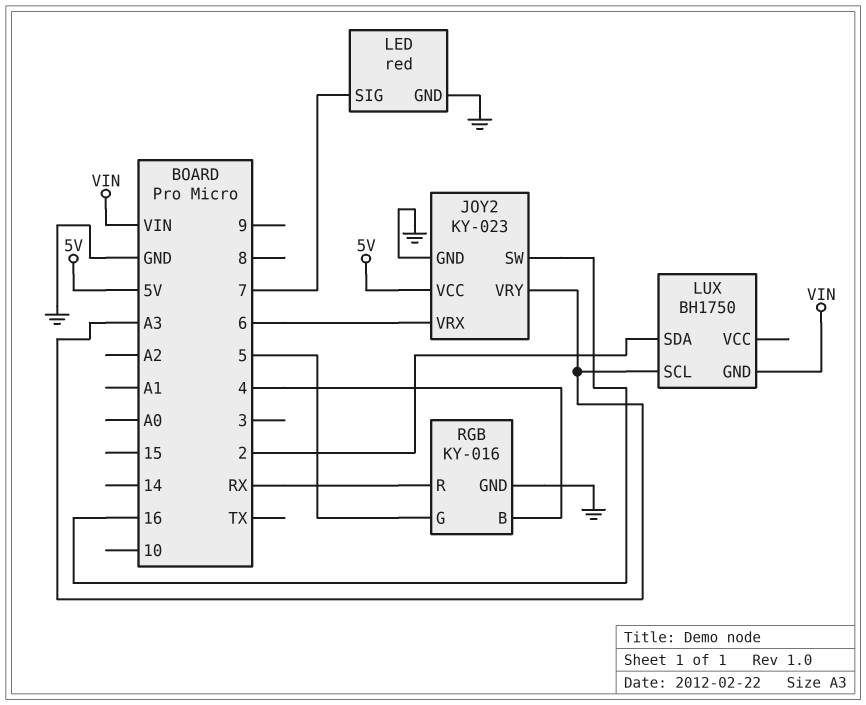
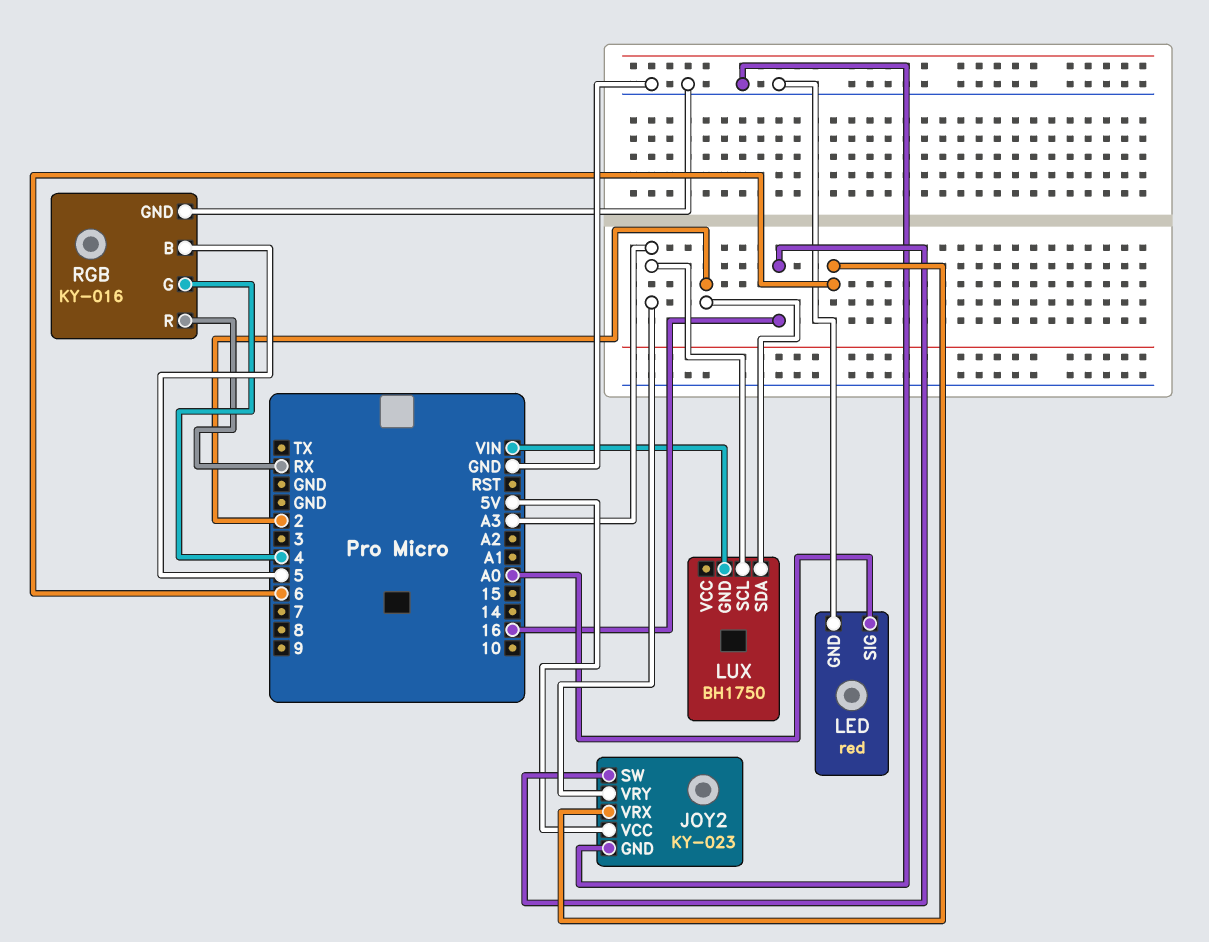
LED pin SIG: 7 -> A0
RGB pin B: 4 -> 5
RGB pin G: 5 -> 4

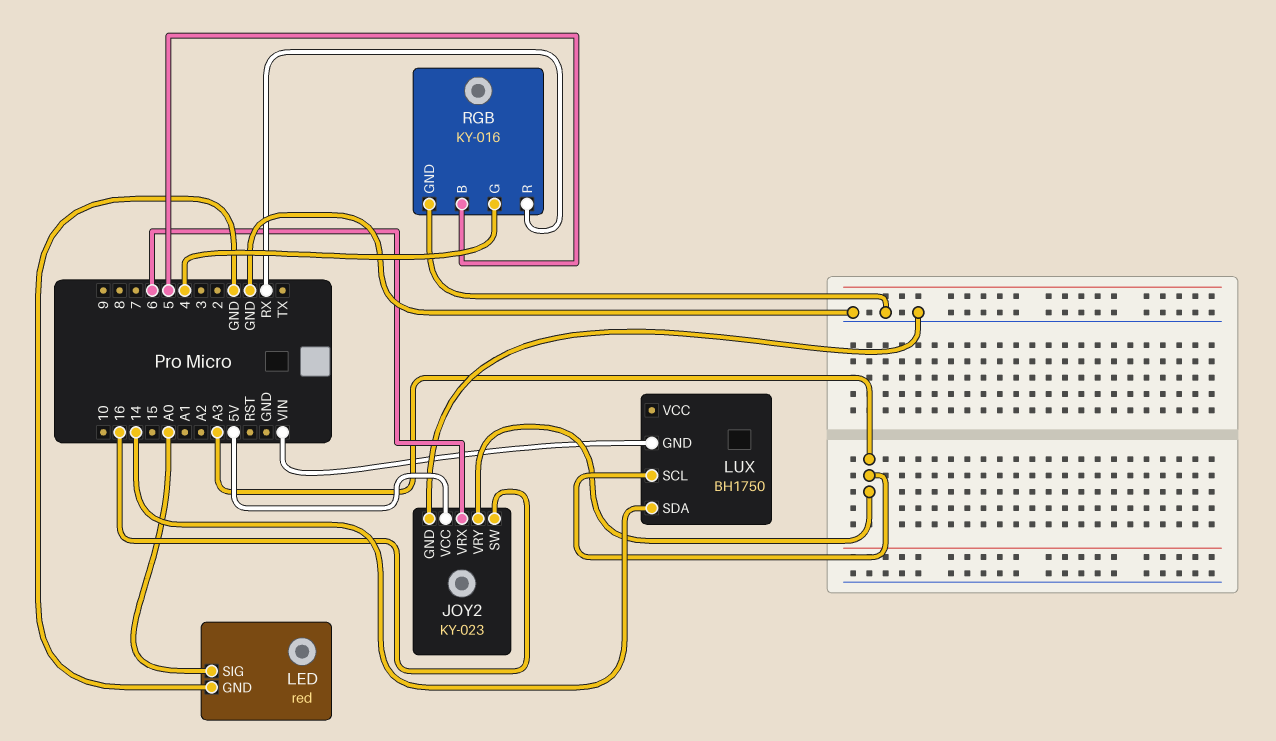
LUX pin SDA: 2 -> 14

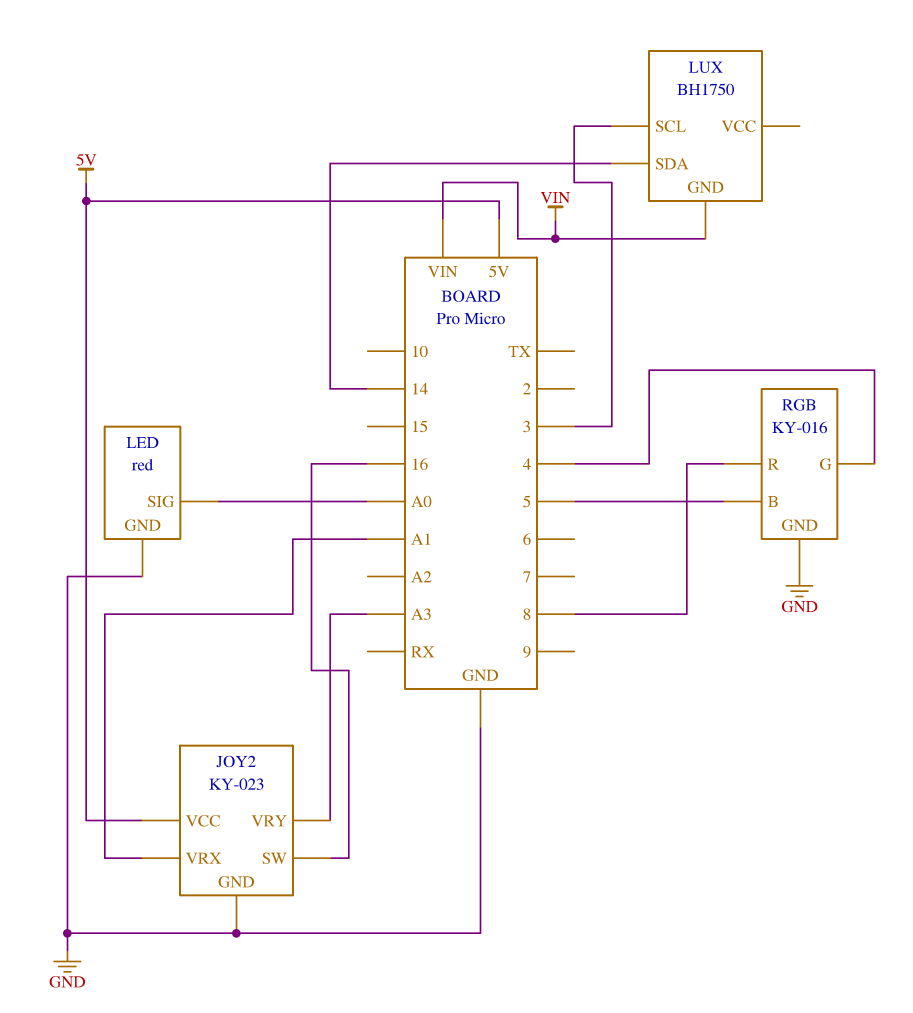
JOY2 pin VRX: 6 -> A1
LUX pin SCL: A3 -> 3
RGB pin R: RX -> 8

